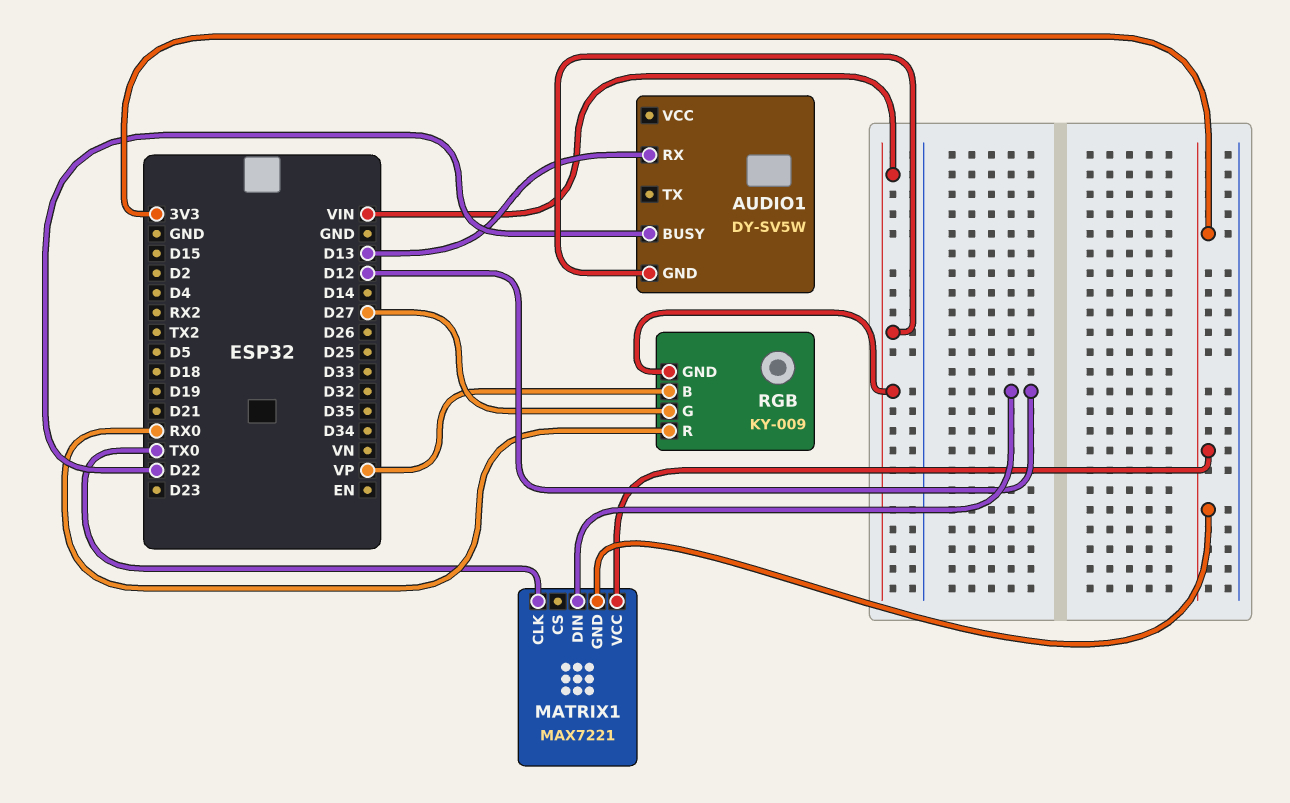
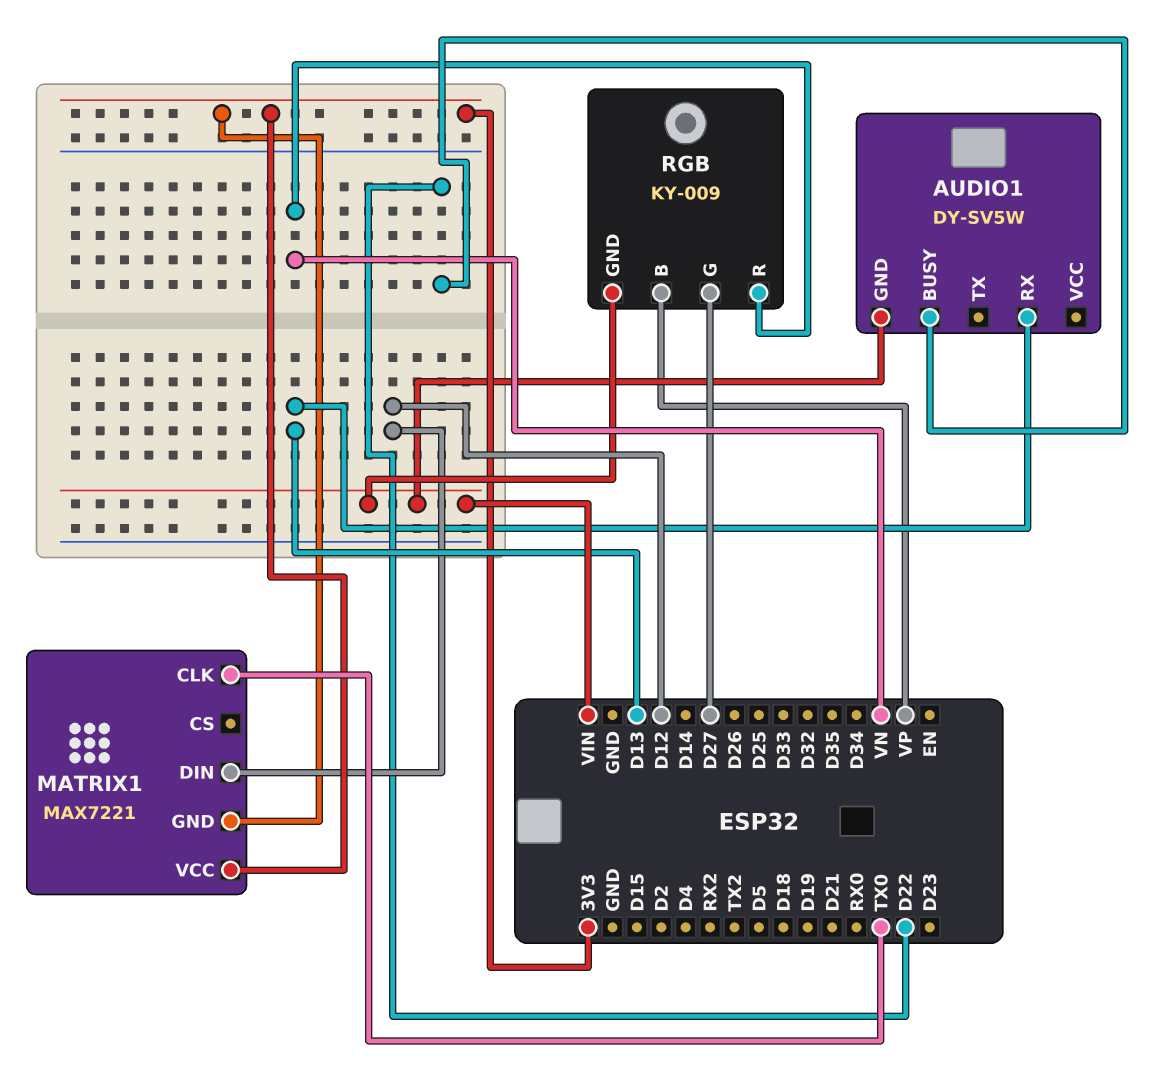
RGB pin R: RX0 -> VN

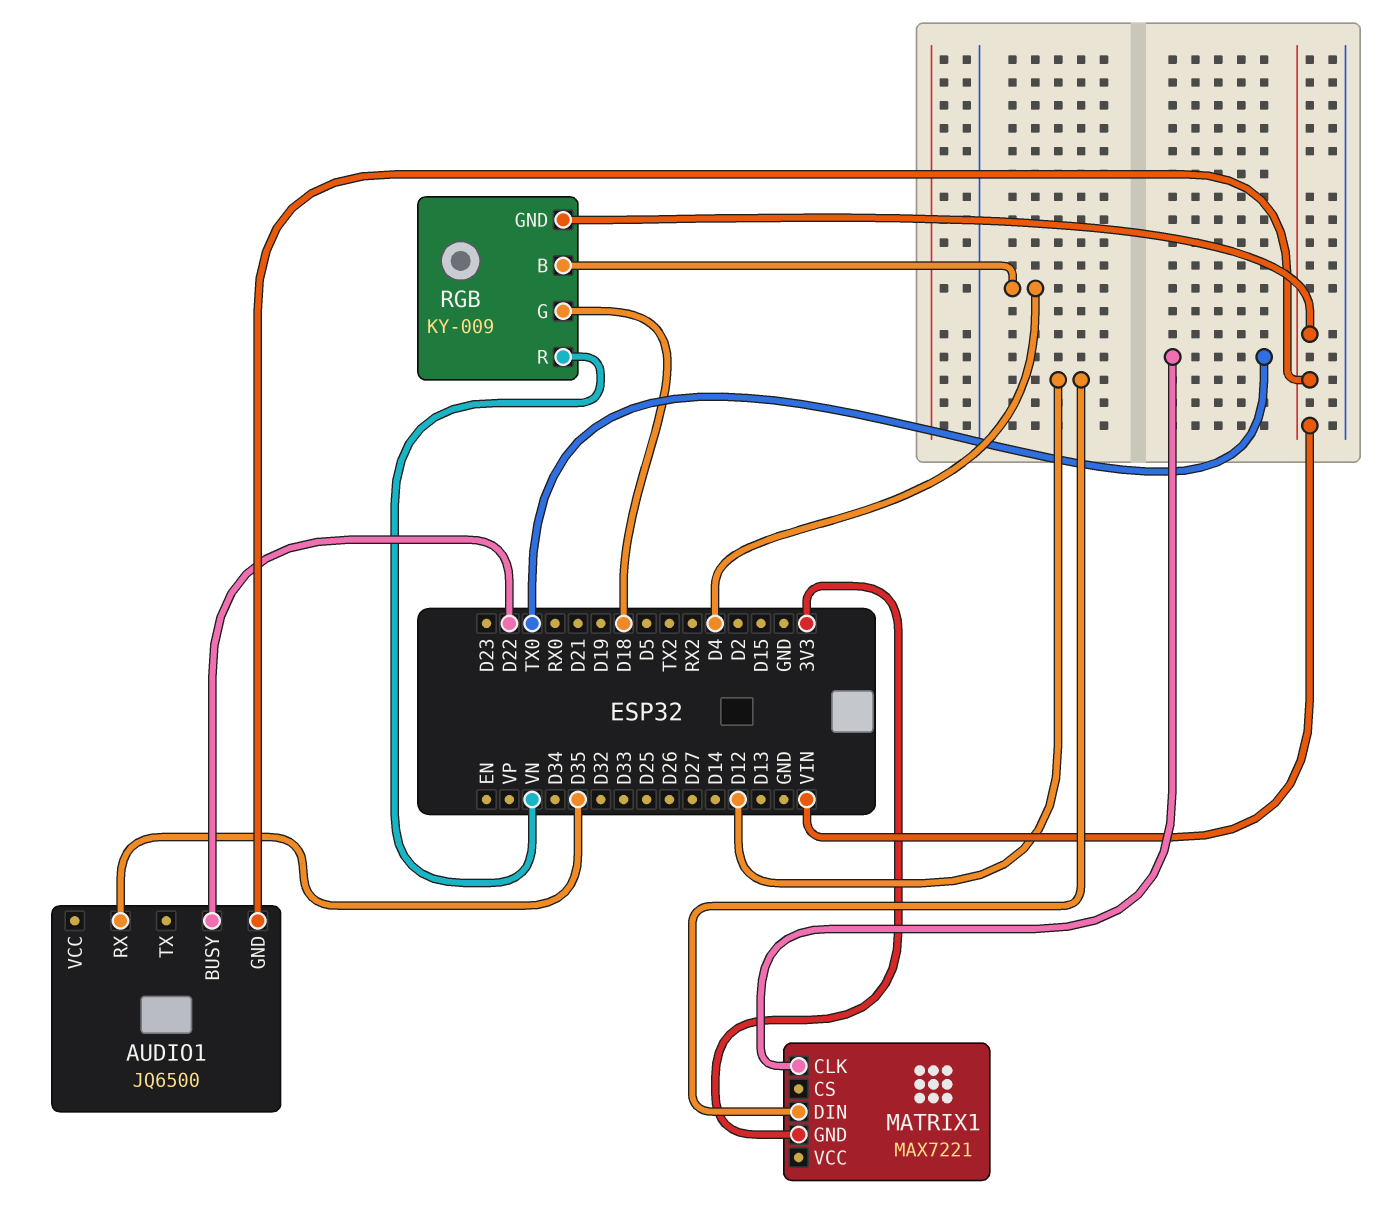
AUDIO1: DY-SV5W -> JQ6500
AUDIO1 pin RX: D13 -> D35
MATRIX1 pin VCC: 3V3 -> none
RGB pin B: VP -> D4
RGB pin G: D27 -> D18

